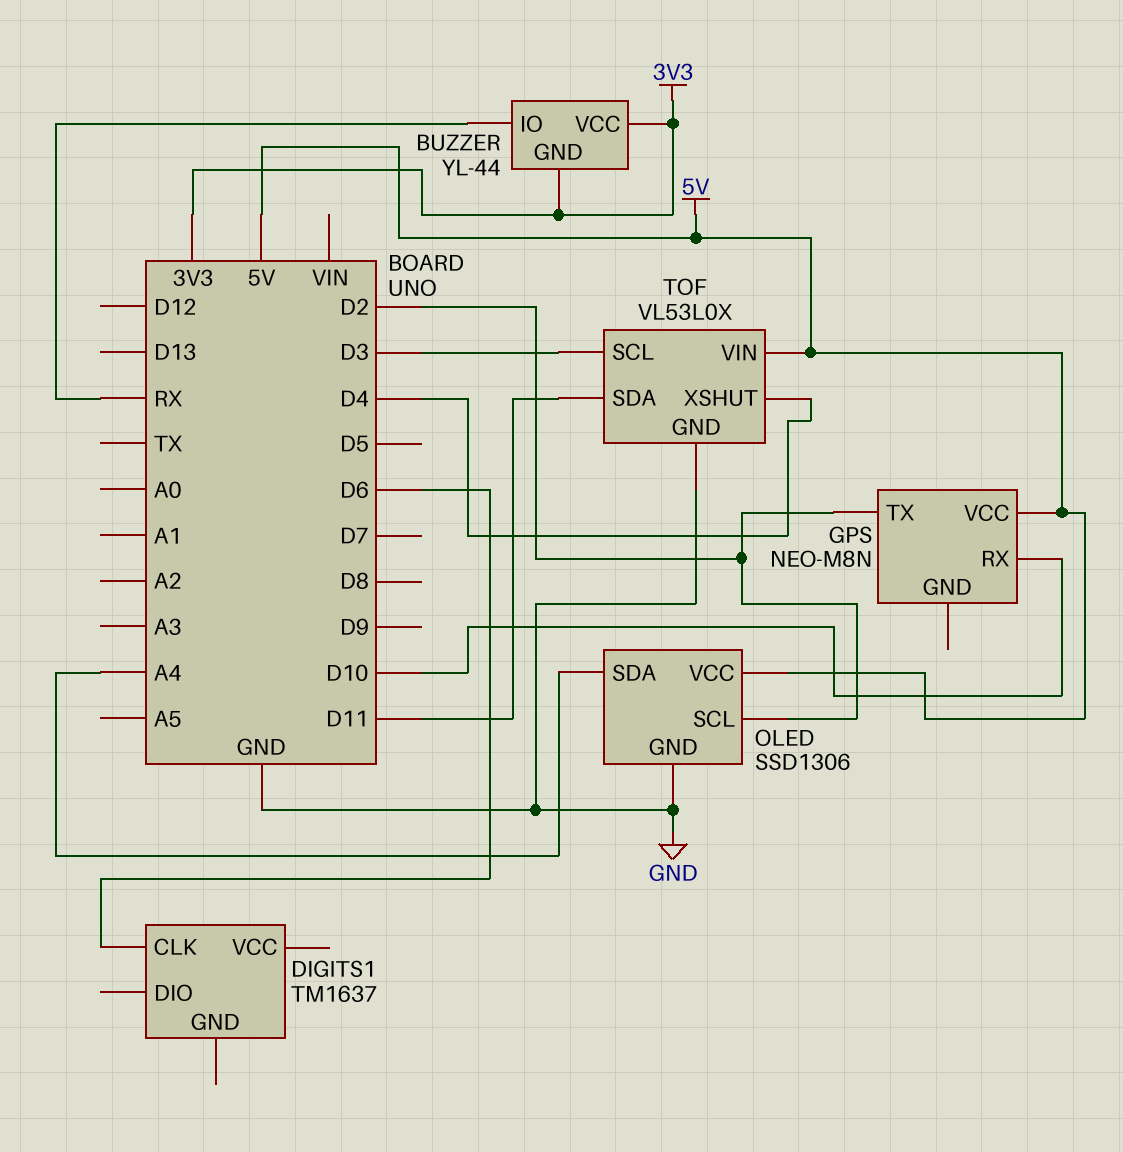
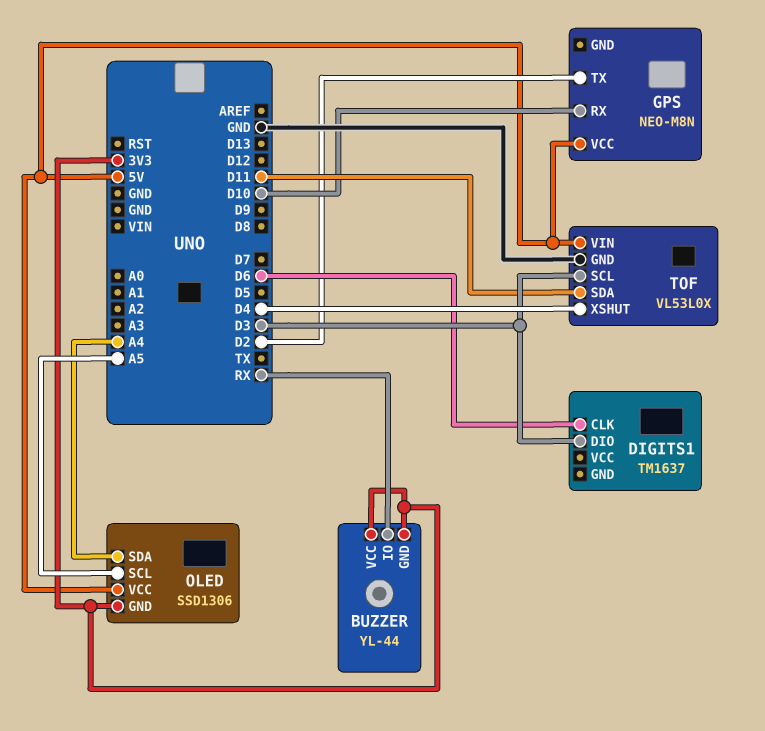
DIGITS1 pin DIO: none -> D3
OLED pin GND: GND -> 3V3
OLED pin SCL: D2 -> A5

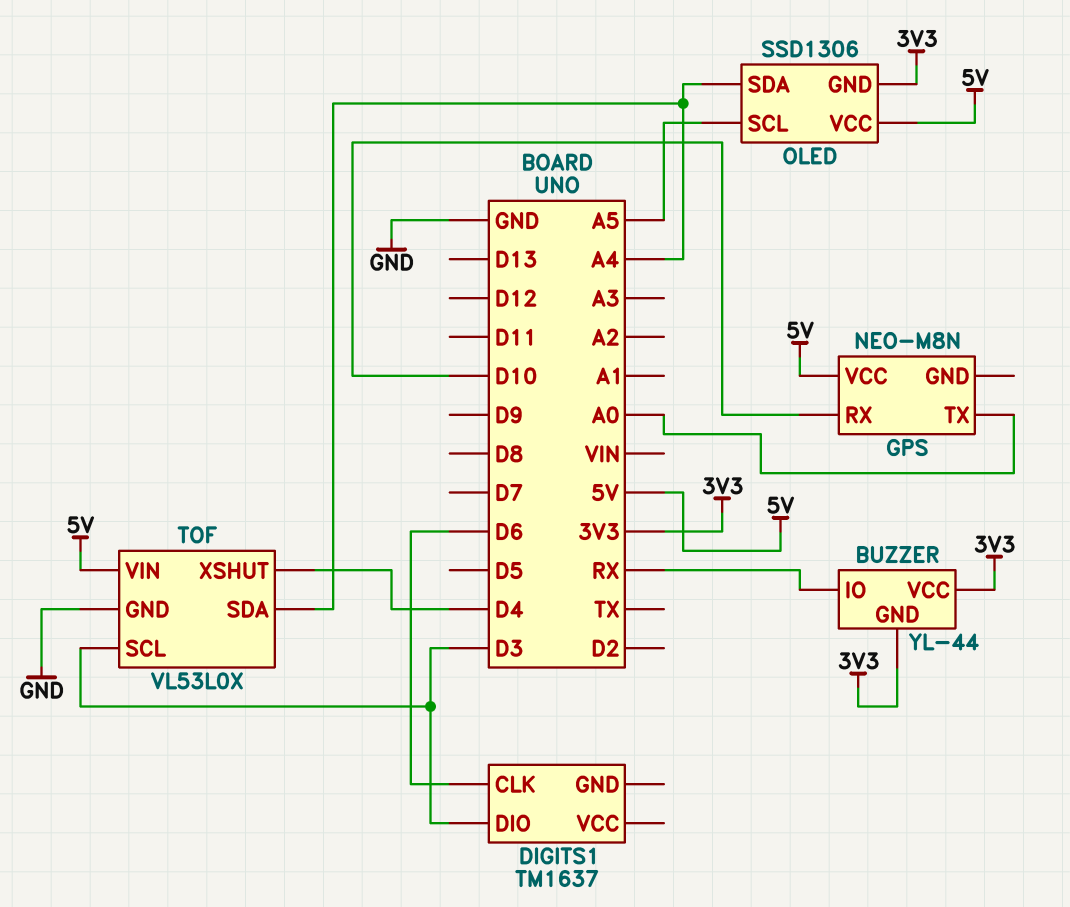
GPS pin TX: D2 -> A0
TOF pin SDA: D11 -> A4

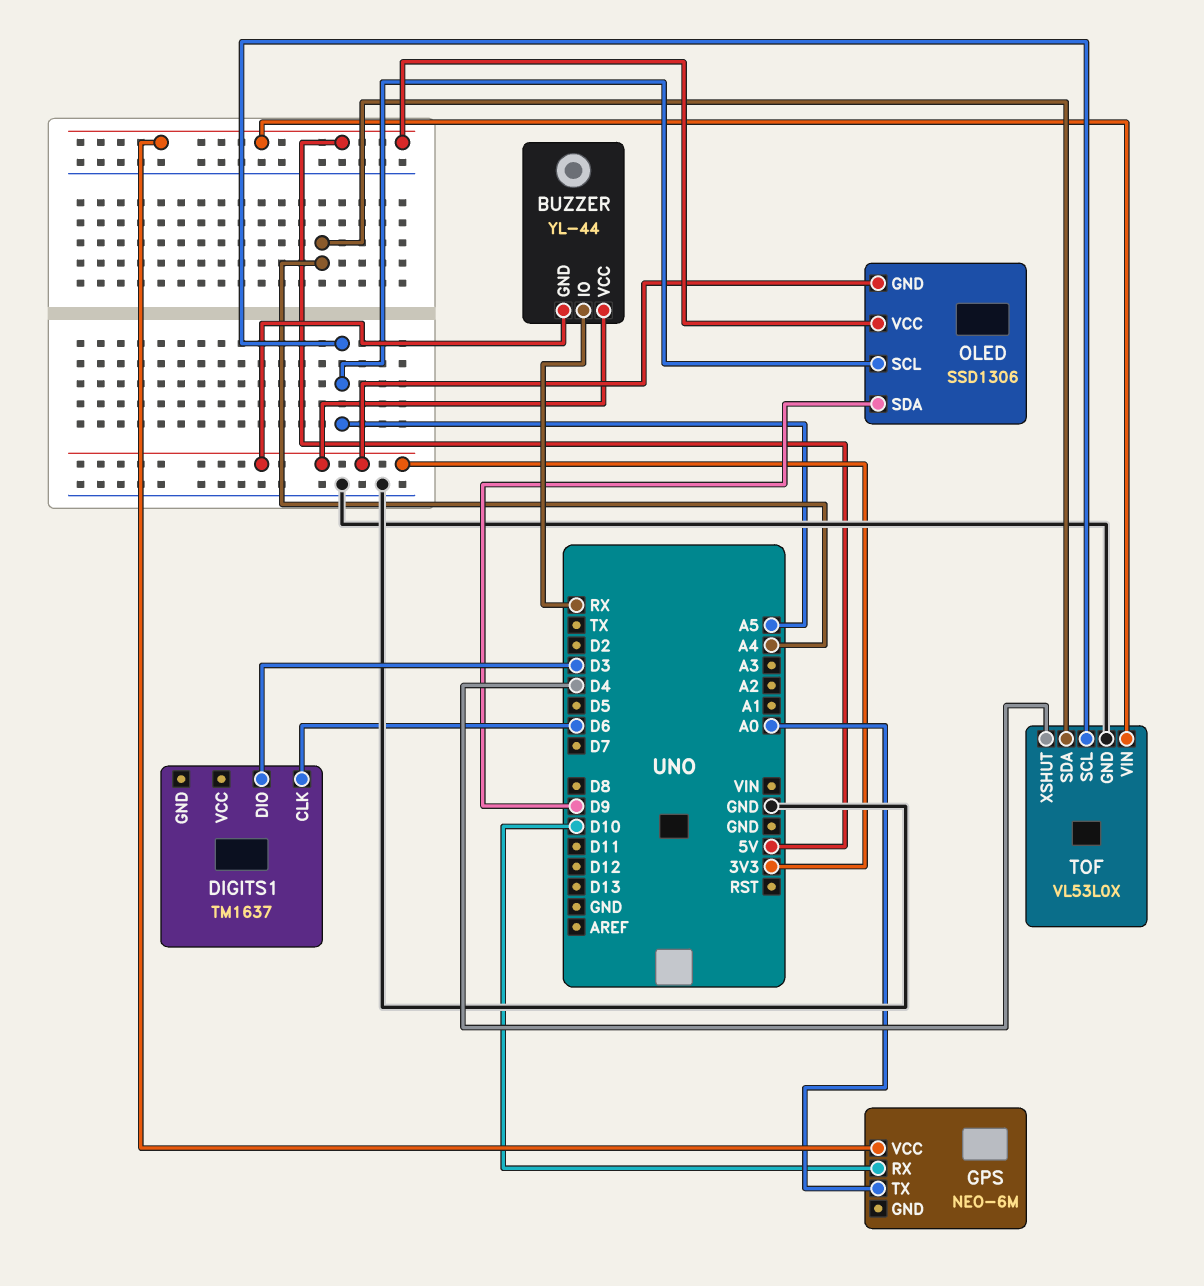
GPS: NEO-M8N -> NEO-6M
OLED pin SDA: A4 -> D9
TOF pin SCL: D3 -> A5

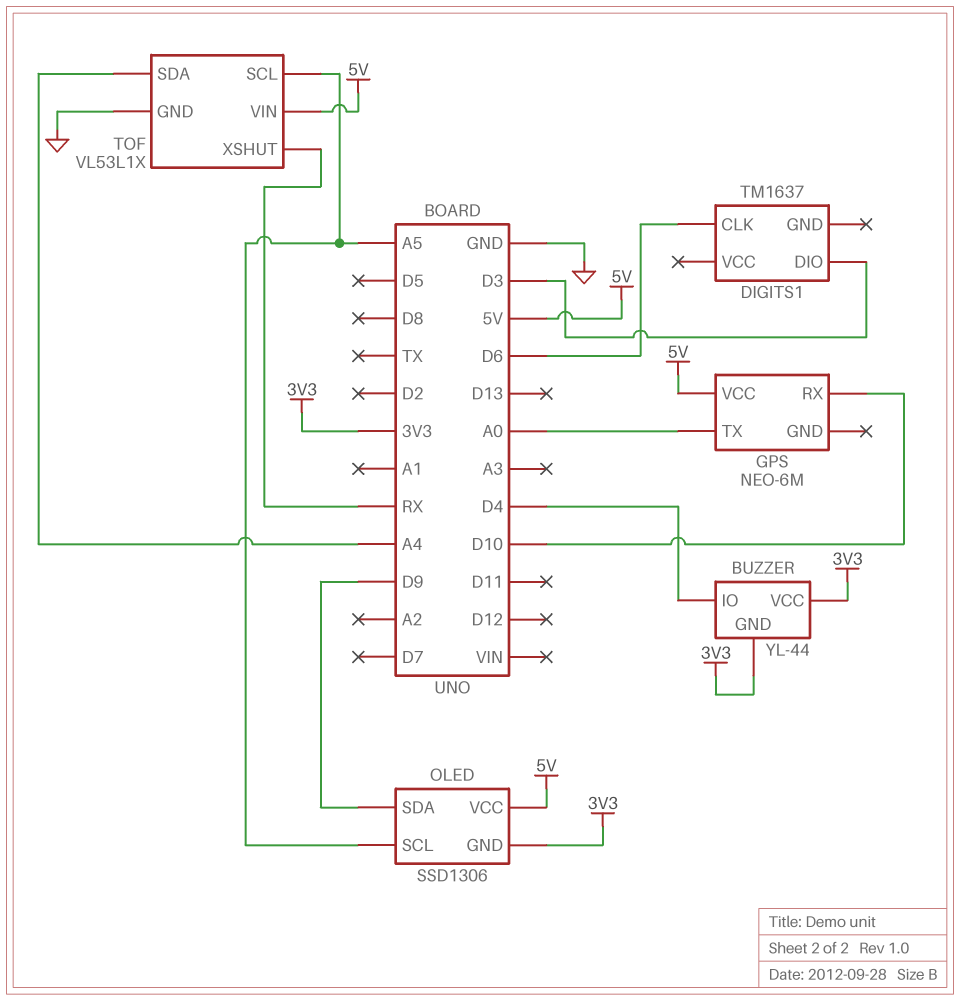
BUZZER pin IO: RX -> D4
TOF: VL53L0X -> VL53L1X
TOF pin XSHUT: D4 -> RX

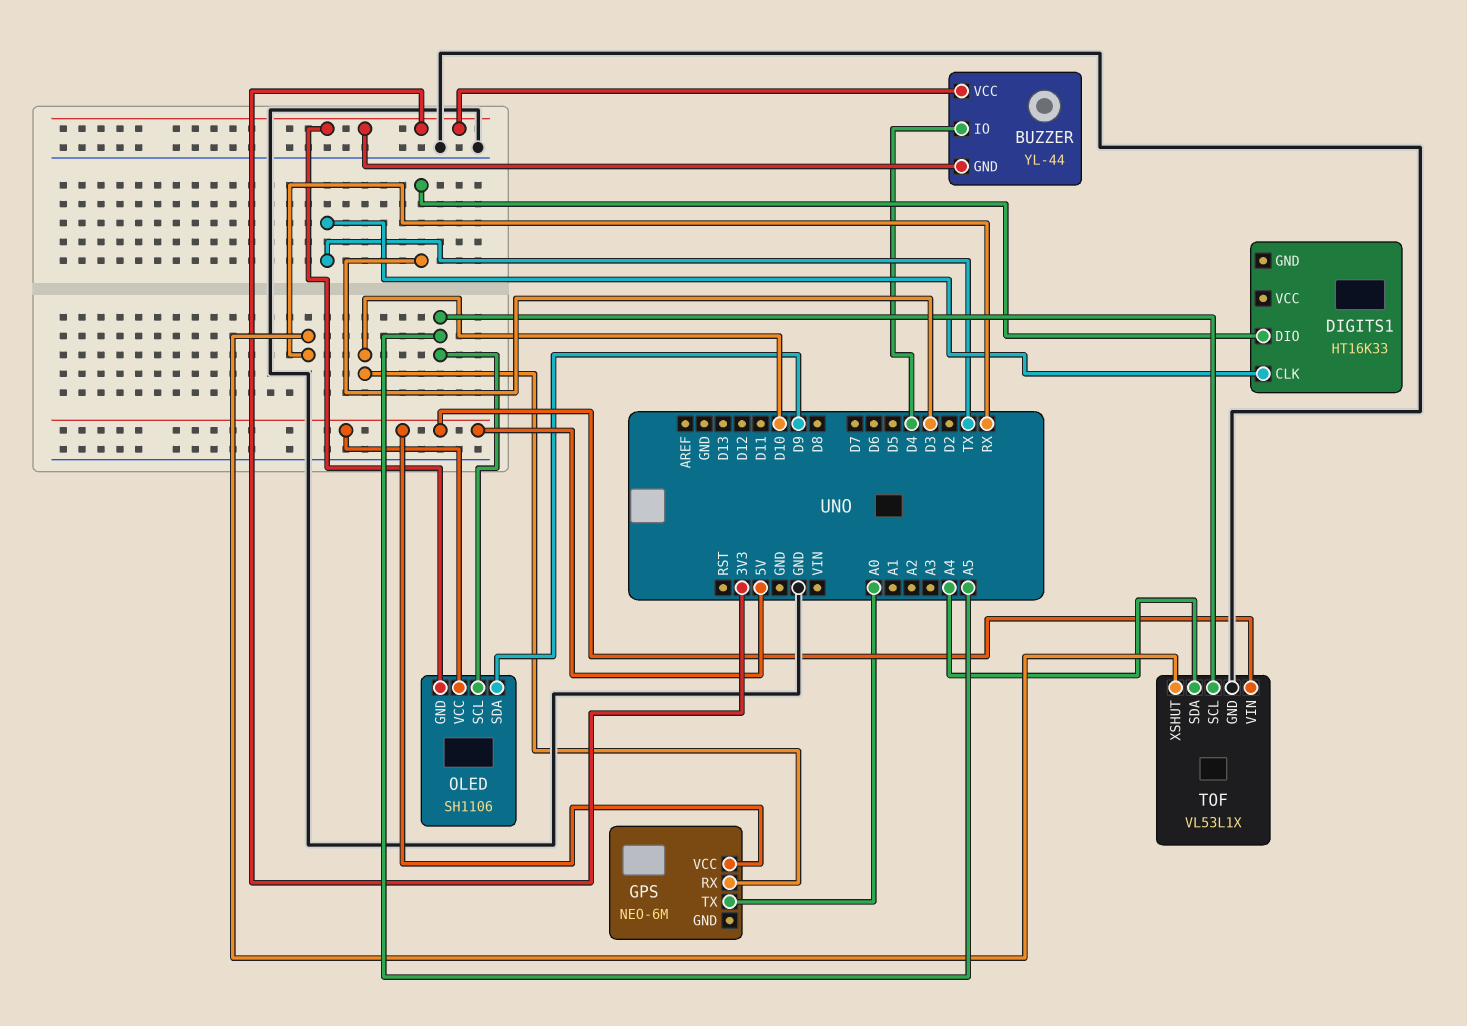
DIGITS1: TM1637 -> HT16K33
DIGITS1 pin CLK: D6 -> TX
OLED: SSD1306 -> SH1106

